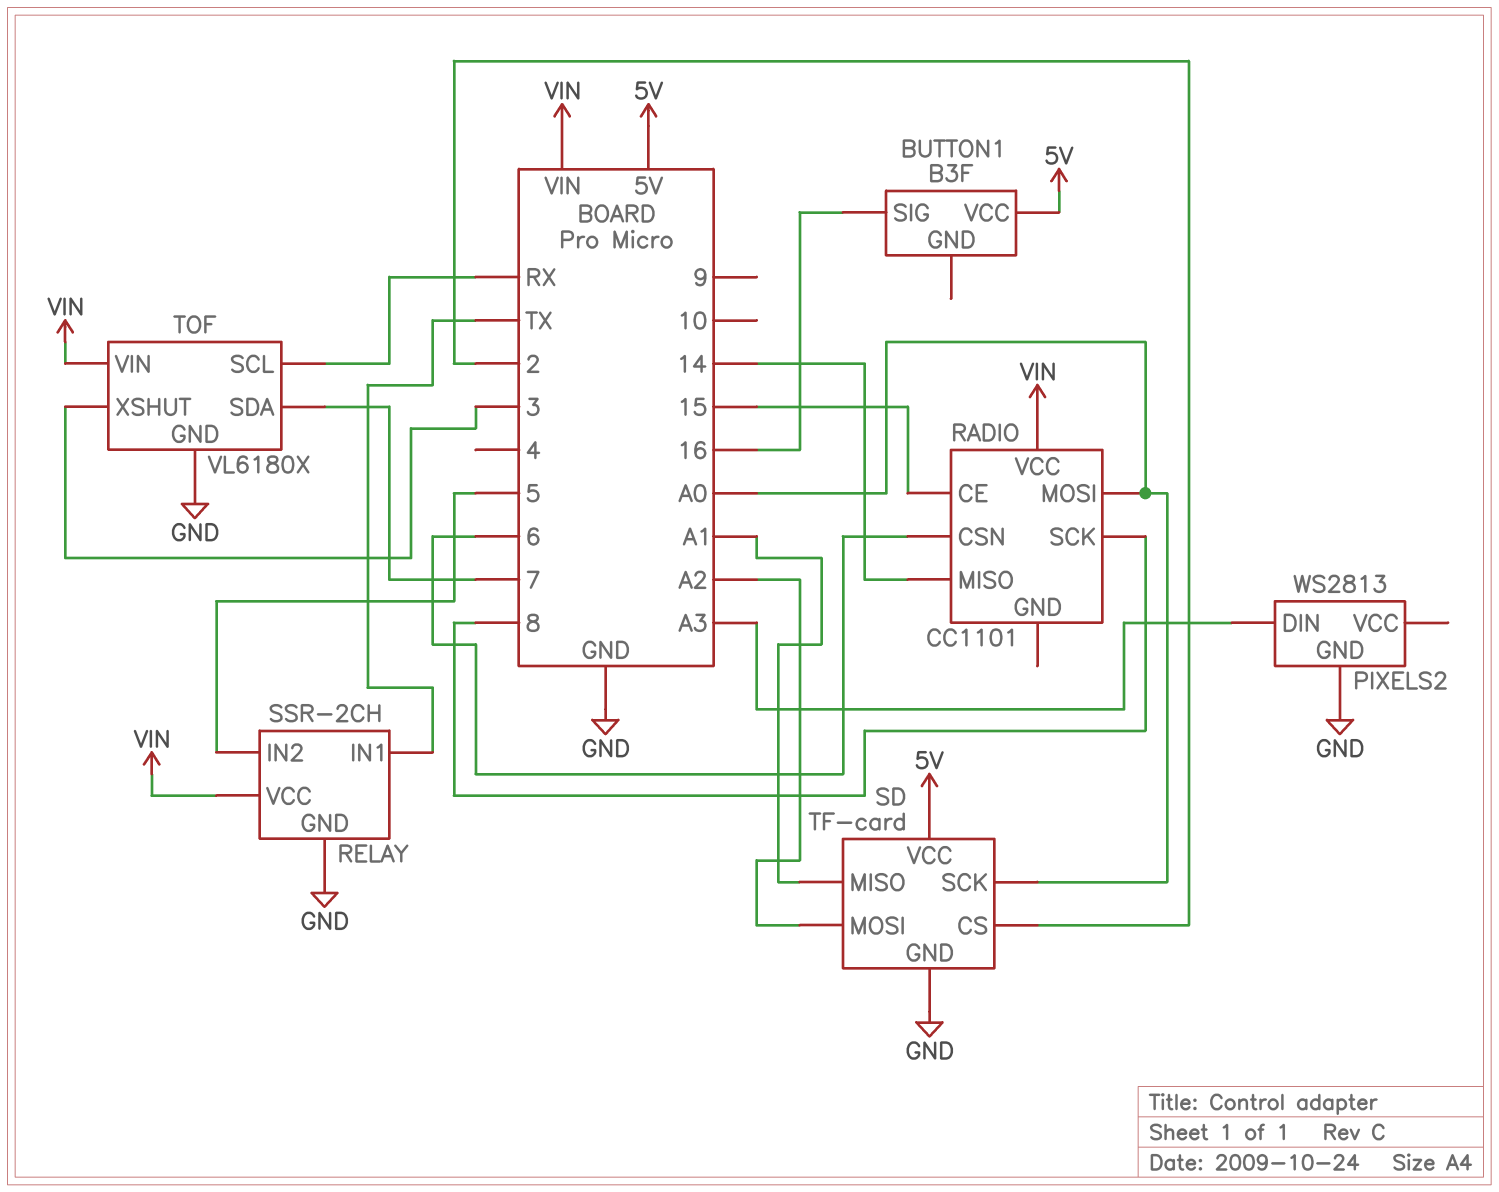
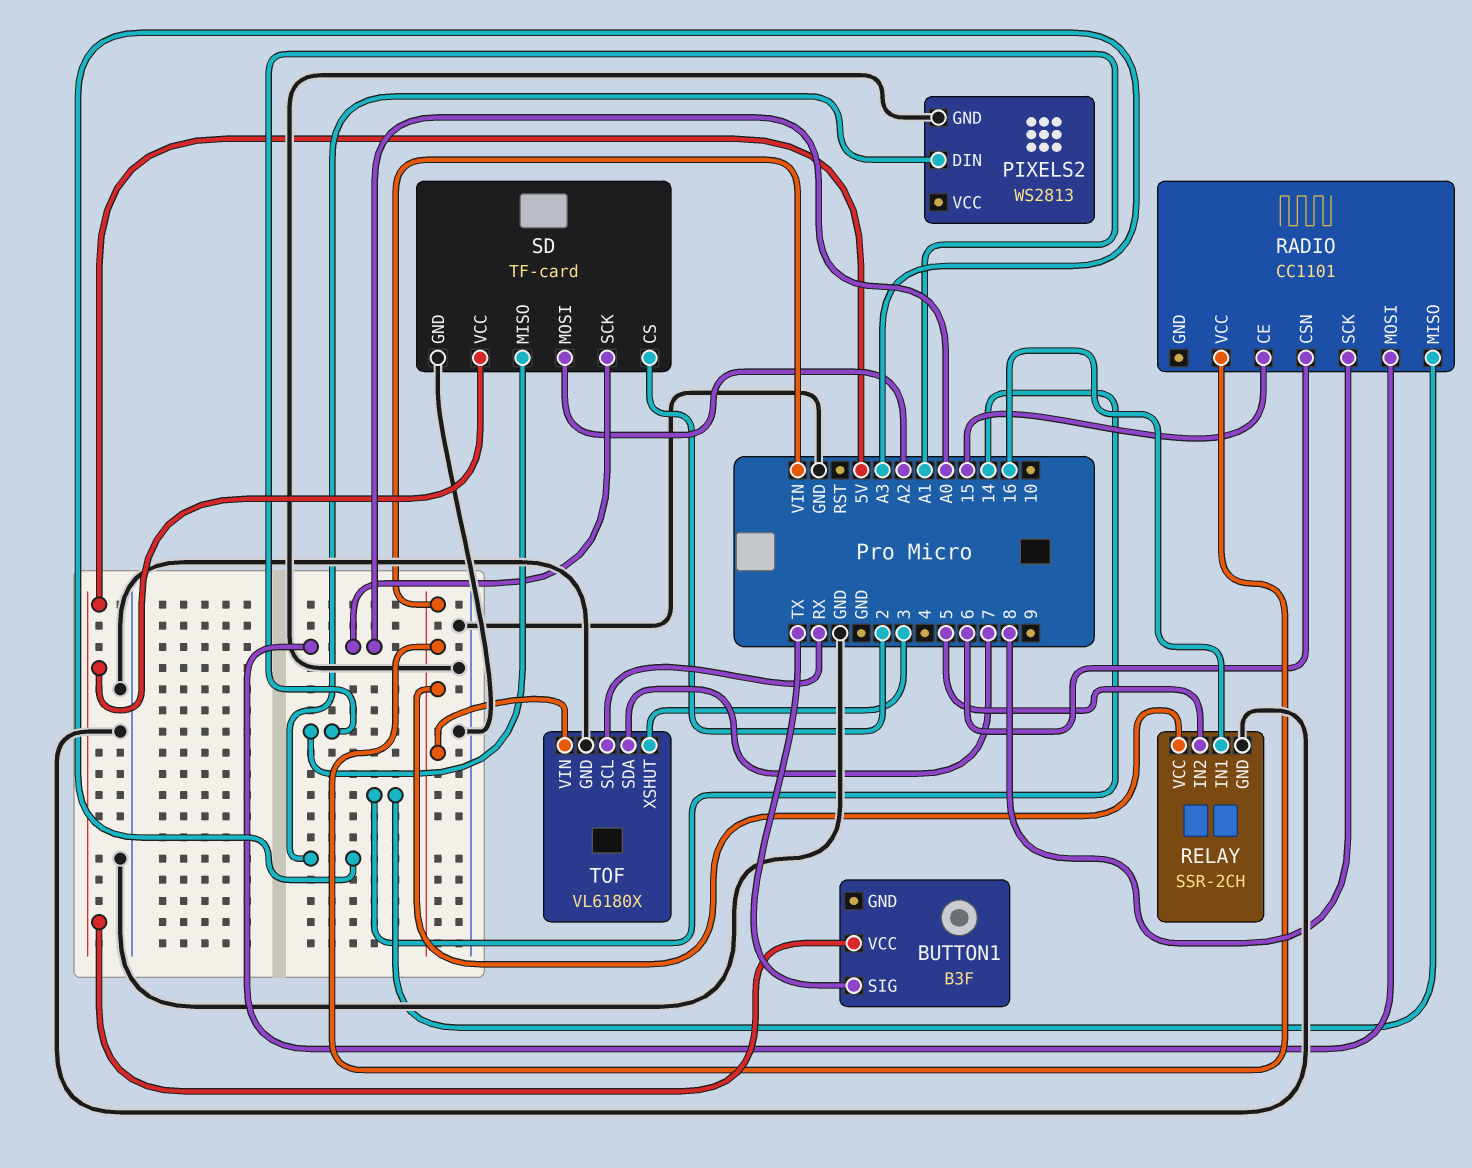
BUTTON1 pin SIG: 16 -> TX
RELAY pin IN1: TX -> 16

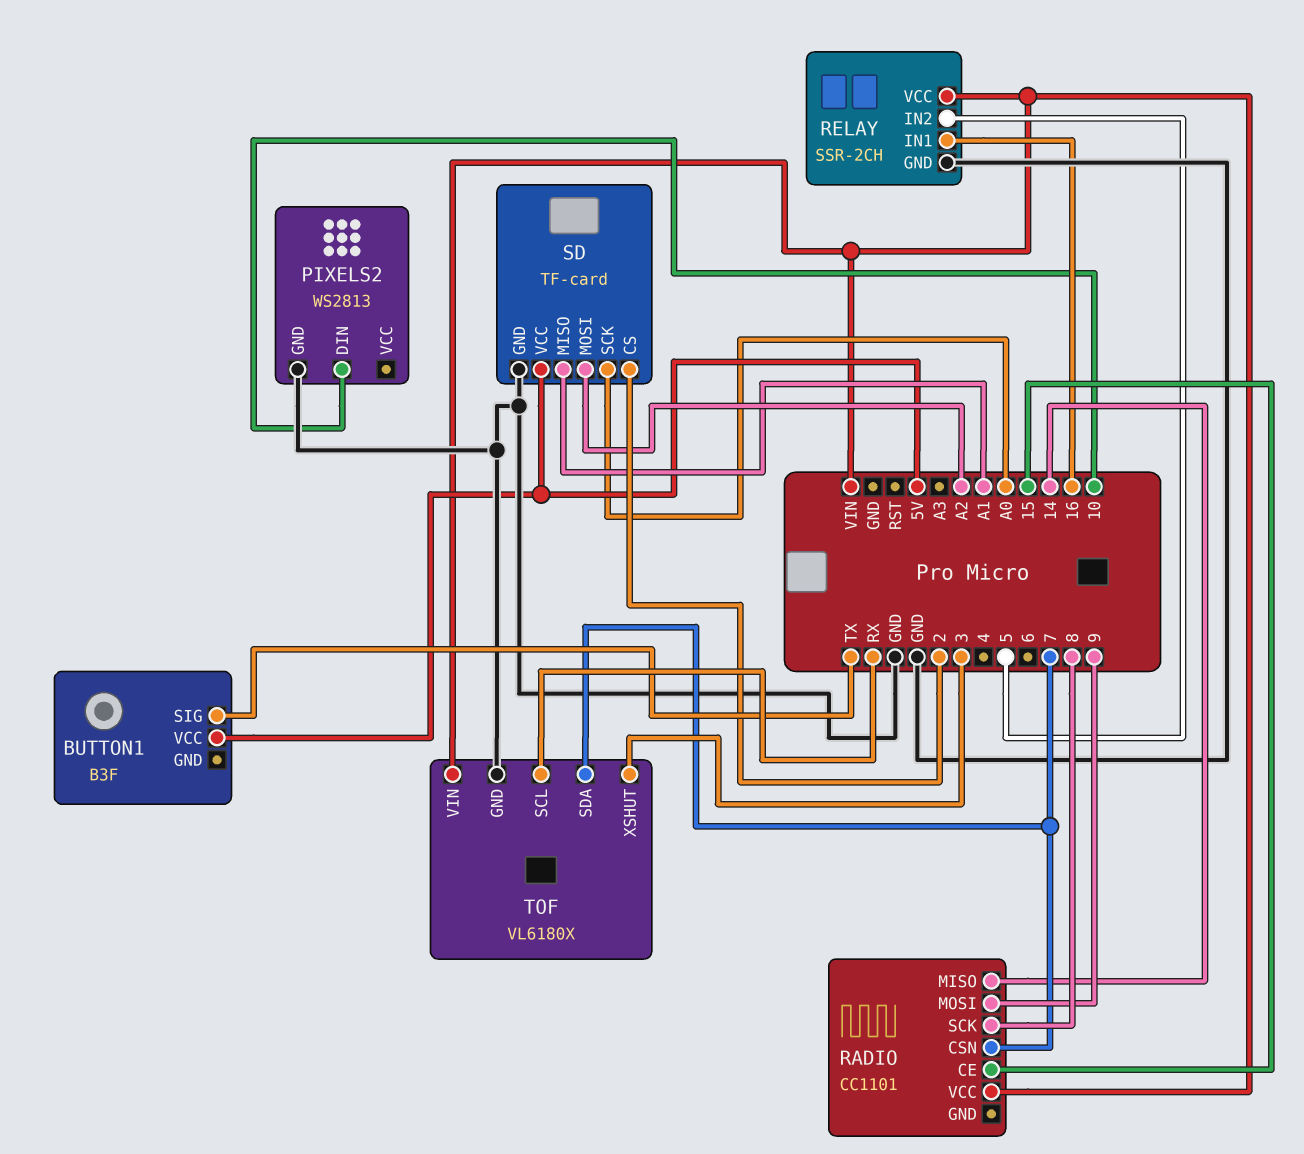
PIXELS2 pin DIN: A3 -> 10
RADIO pin CSN: 6 -> 7
RADIO pin MOSI: A0 -> 9

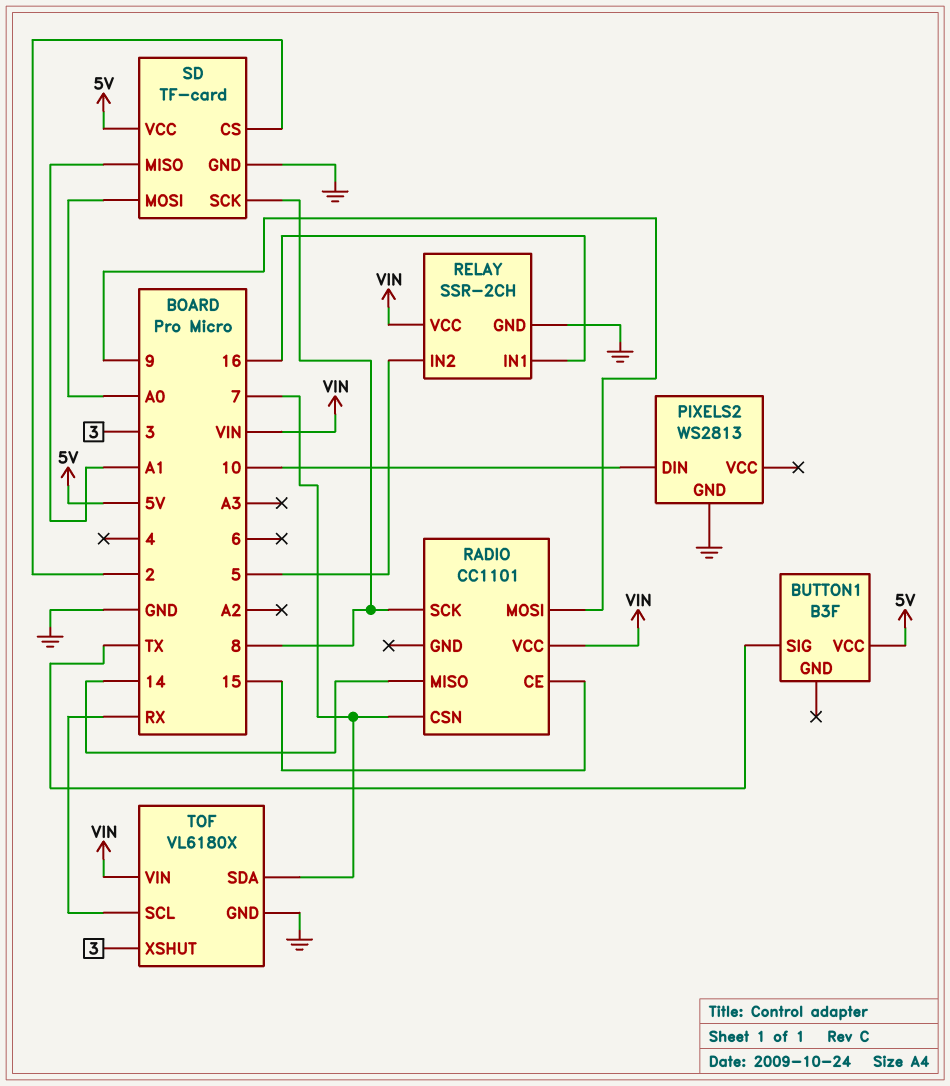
SD pin MOSI: A2 -> A0
SD pin SCK: A0 -> 8

